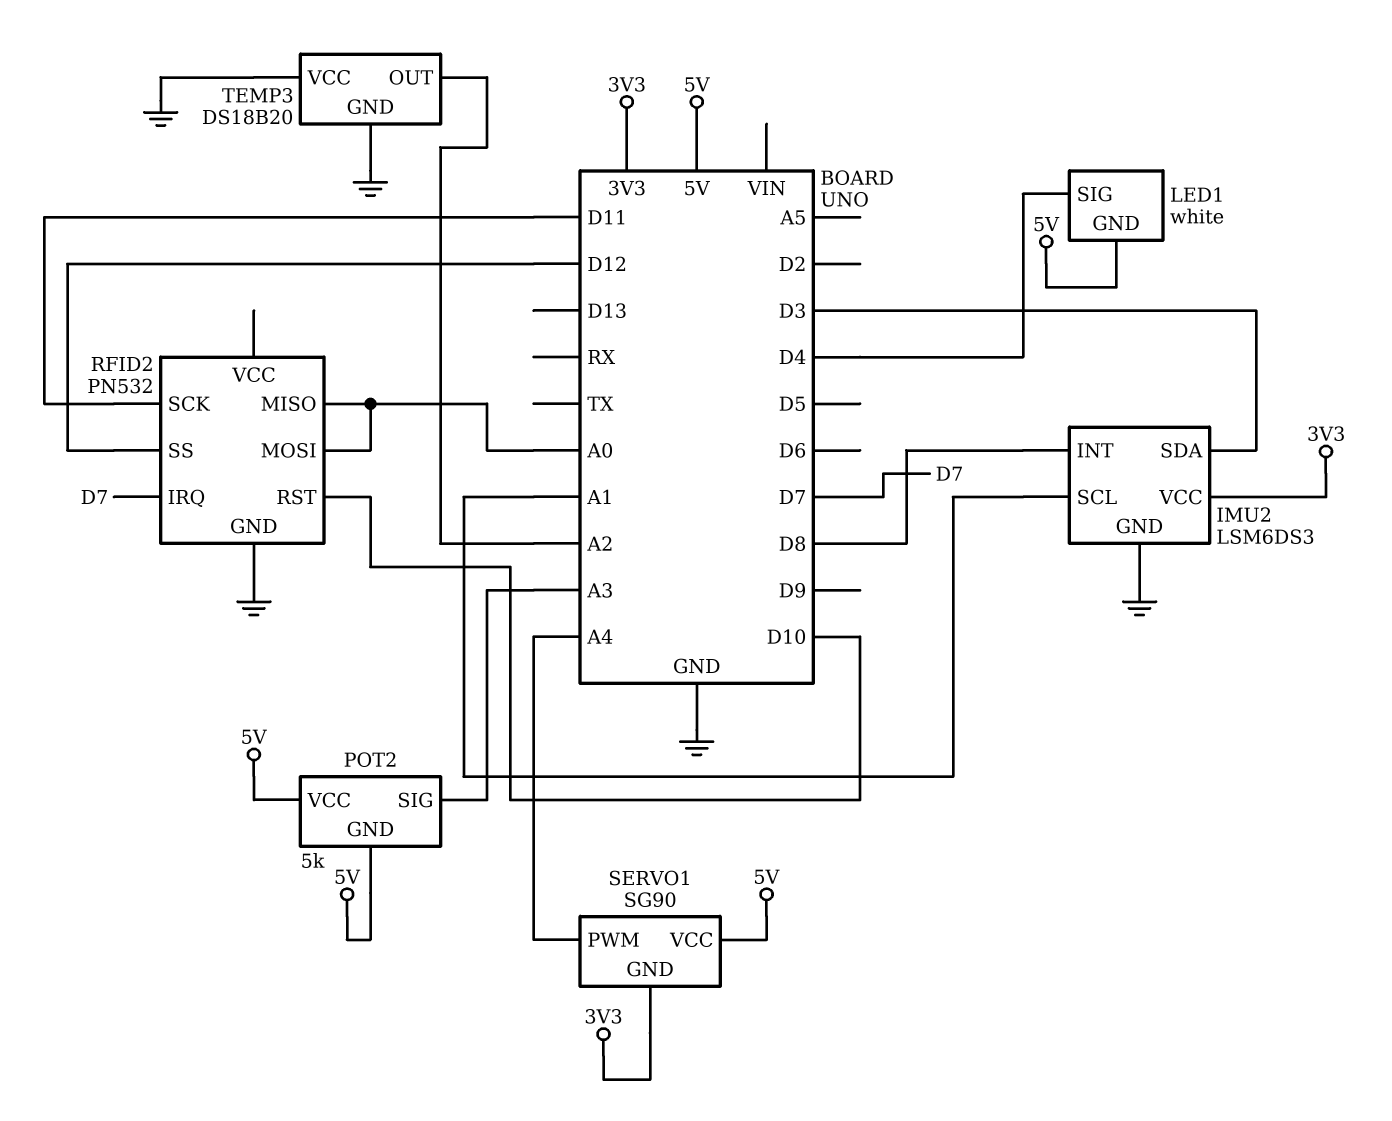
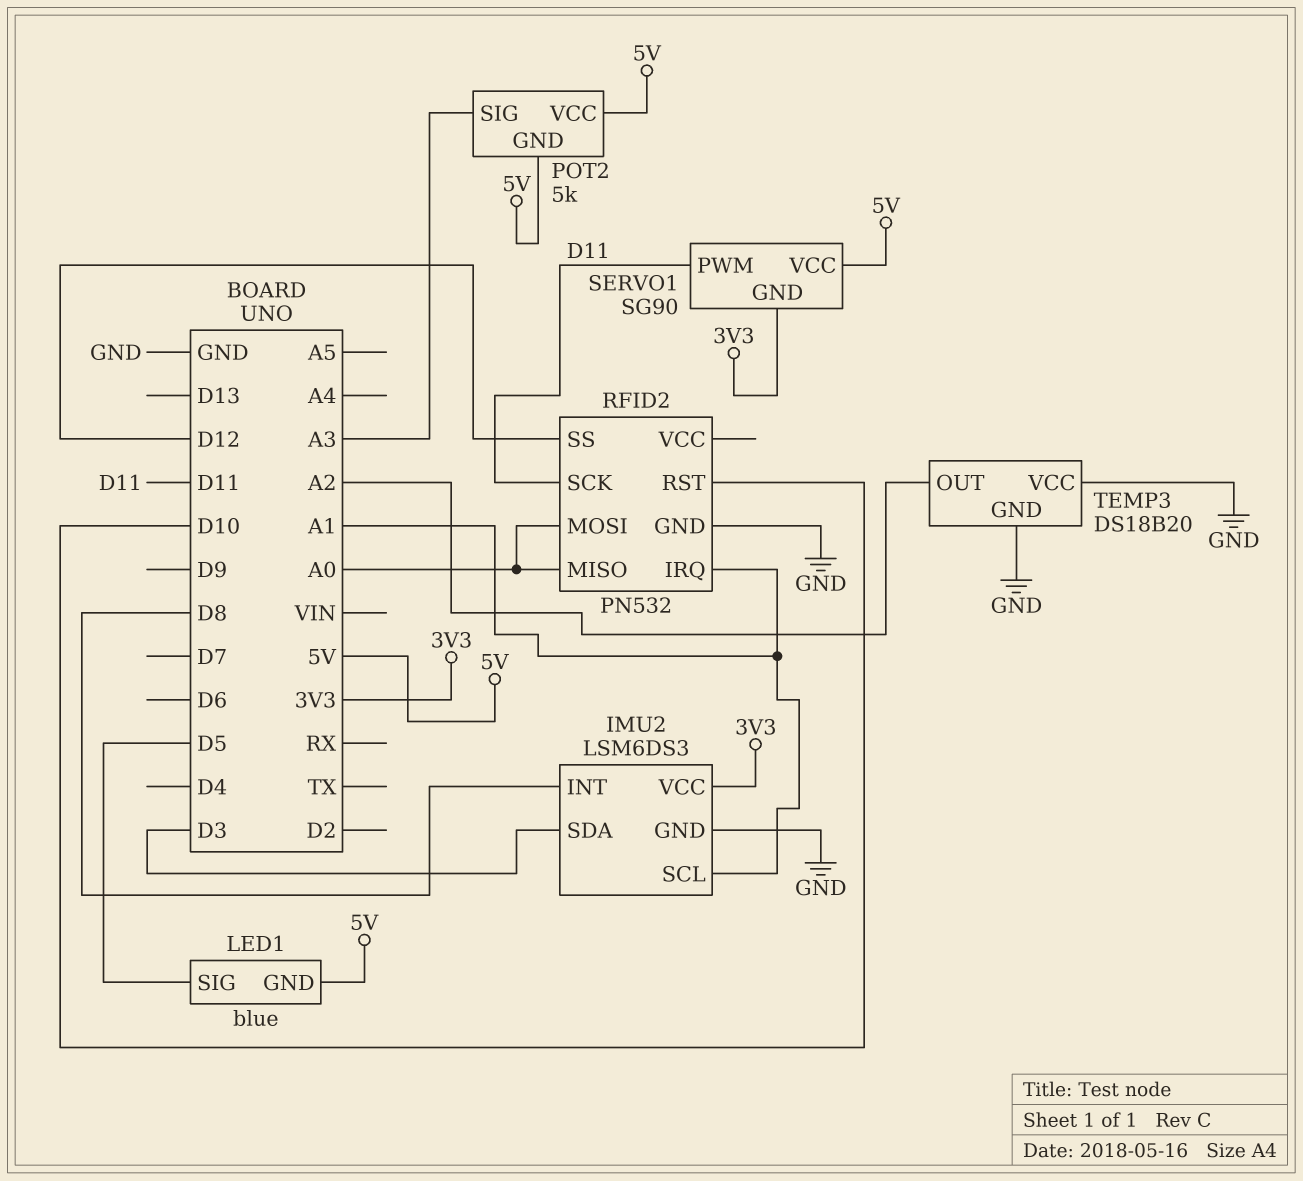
LED1: white -> blue
LED1 pin SIG: D4 -> D5
RFID2 pin IRQ: D7 -> A1
SERVO1 pin PWM: A4 -> D11

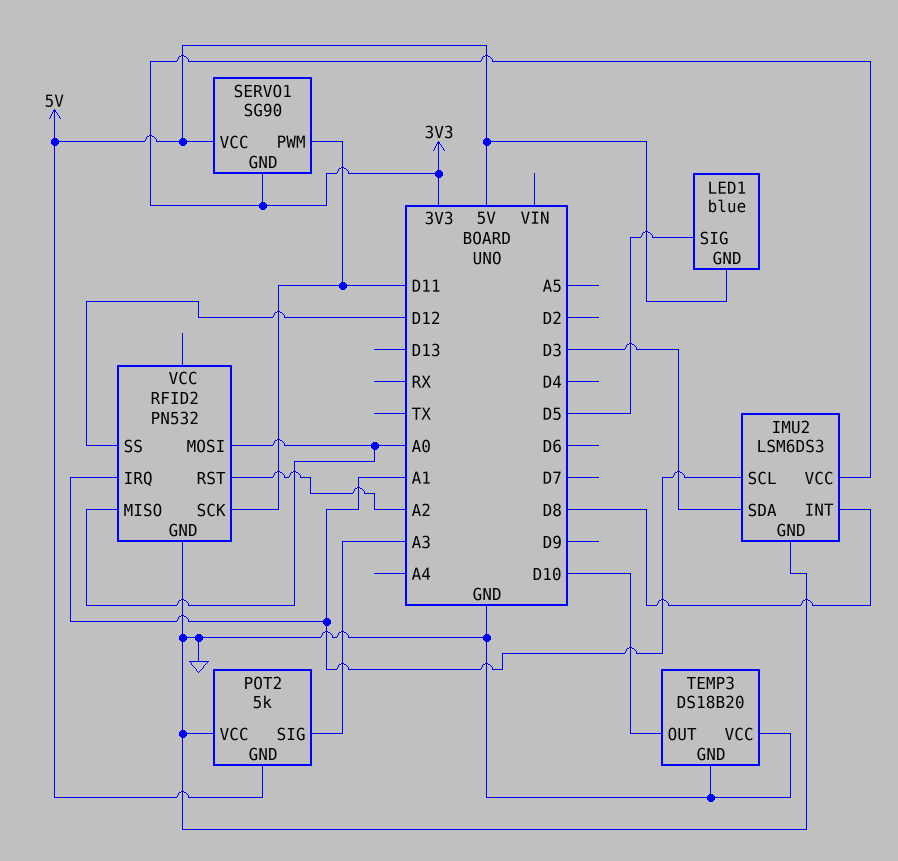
POT2 pin VCC: 5V -> GND
RFID2 pin RST: D10 -> A2
TEMP3 pin OUT: A2 -> D10

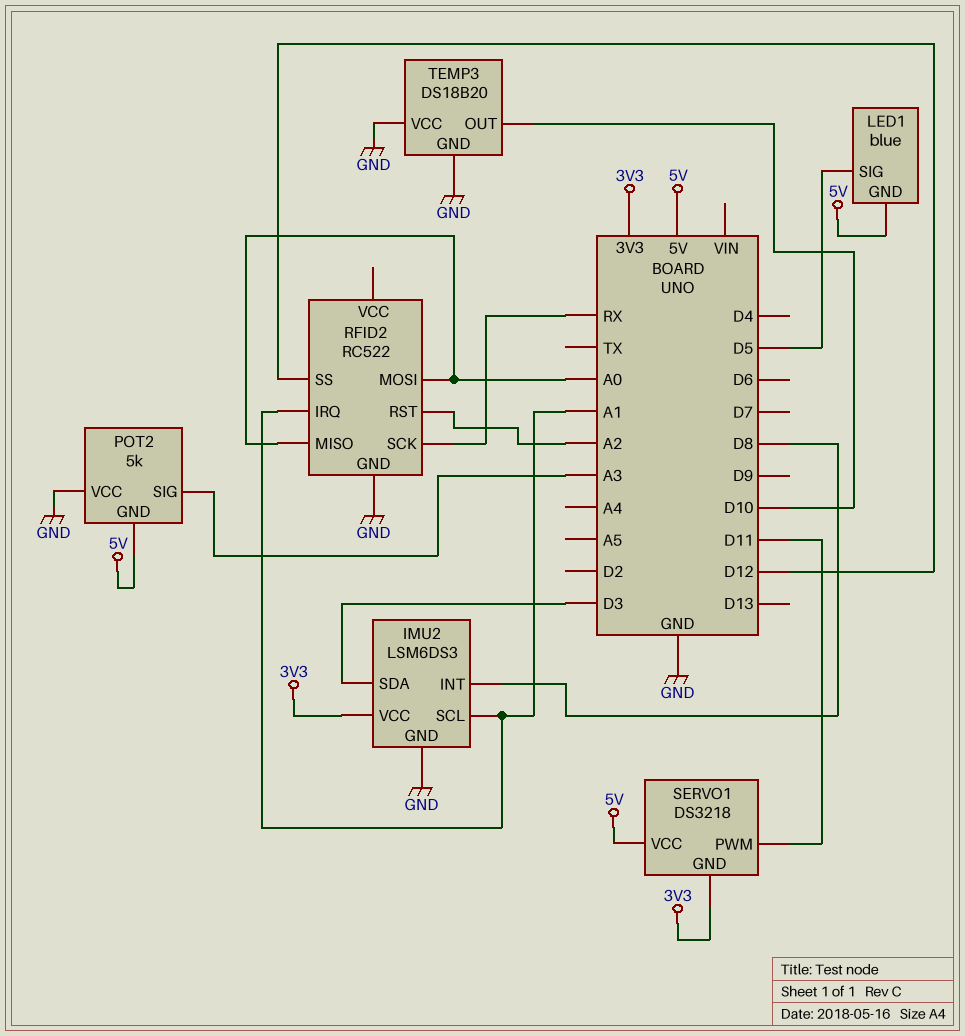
RFID2: PN532 -> RC522
RFID2 pin SCK: D11 -> RX
SERVO1: SG90 -> DS3218

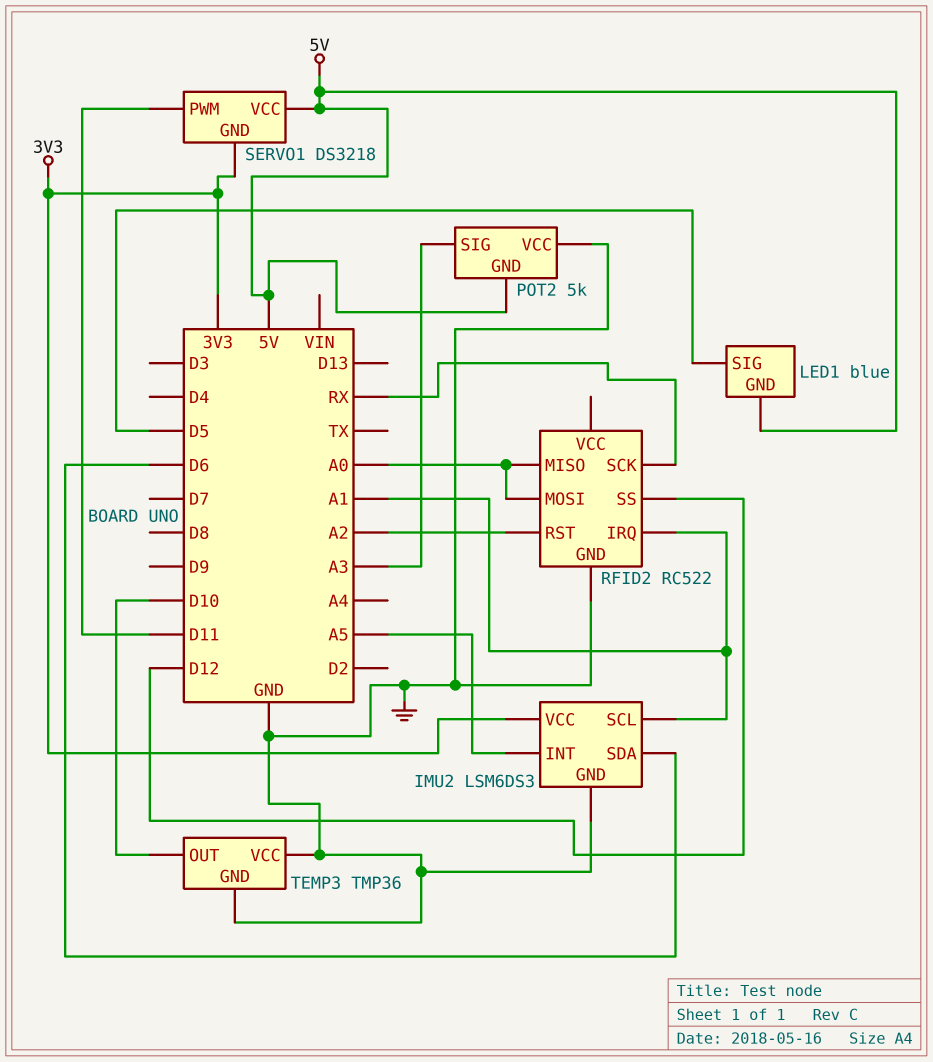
IMU2 pin INT: D8 -> A5
IMU2 pin SDA: D3 -> D6
TEMP3: DS18B20 -> TMP36

